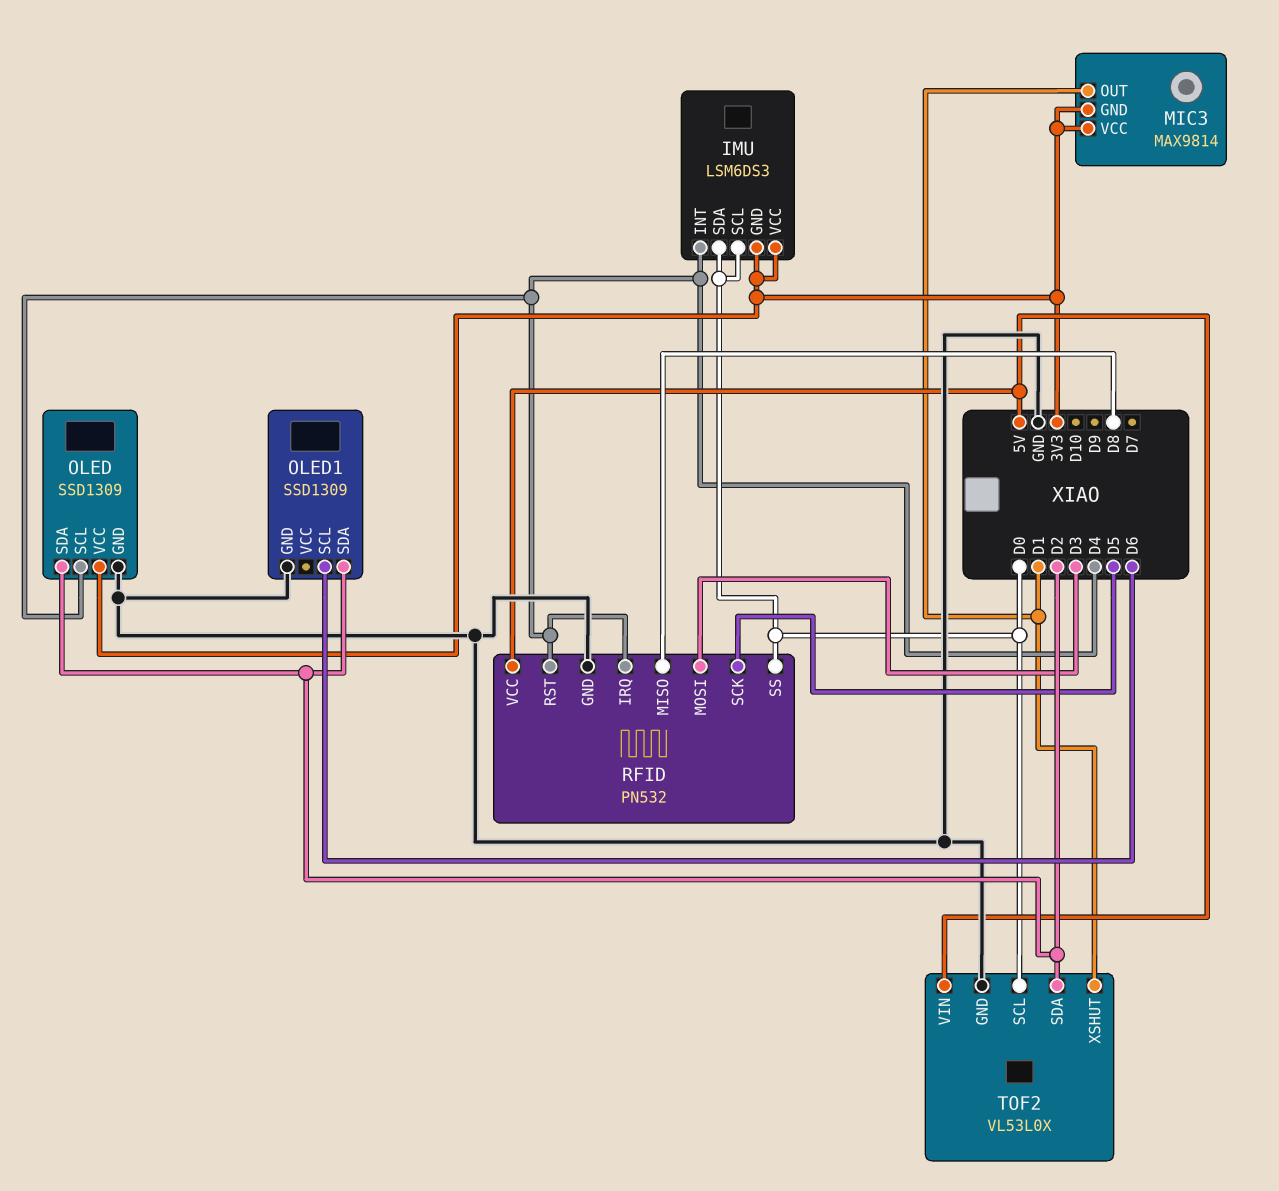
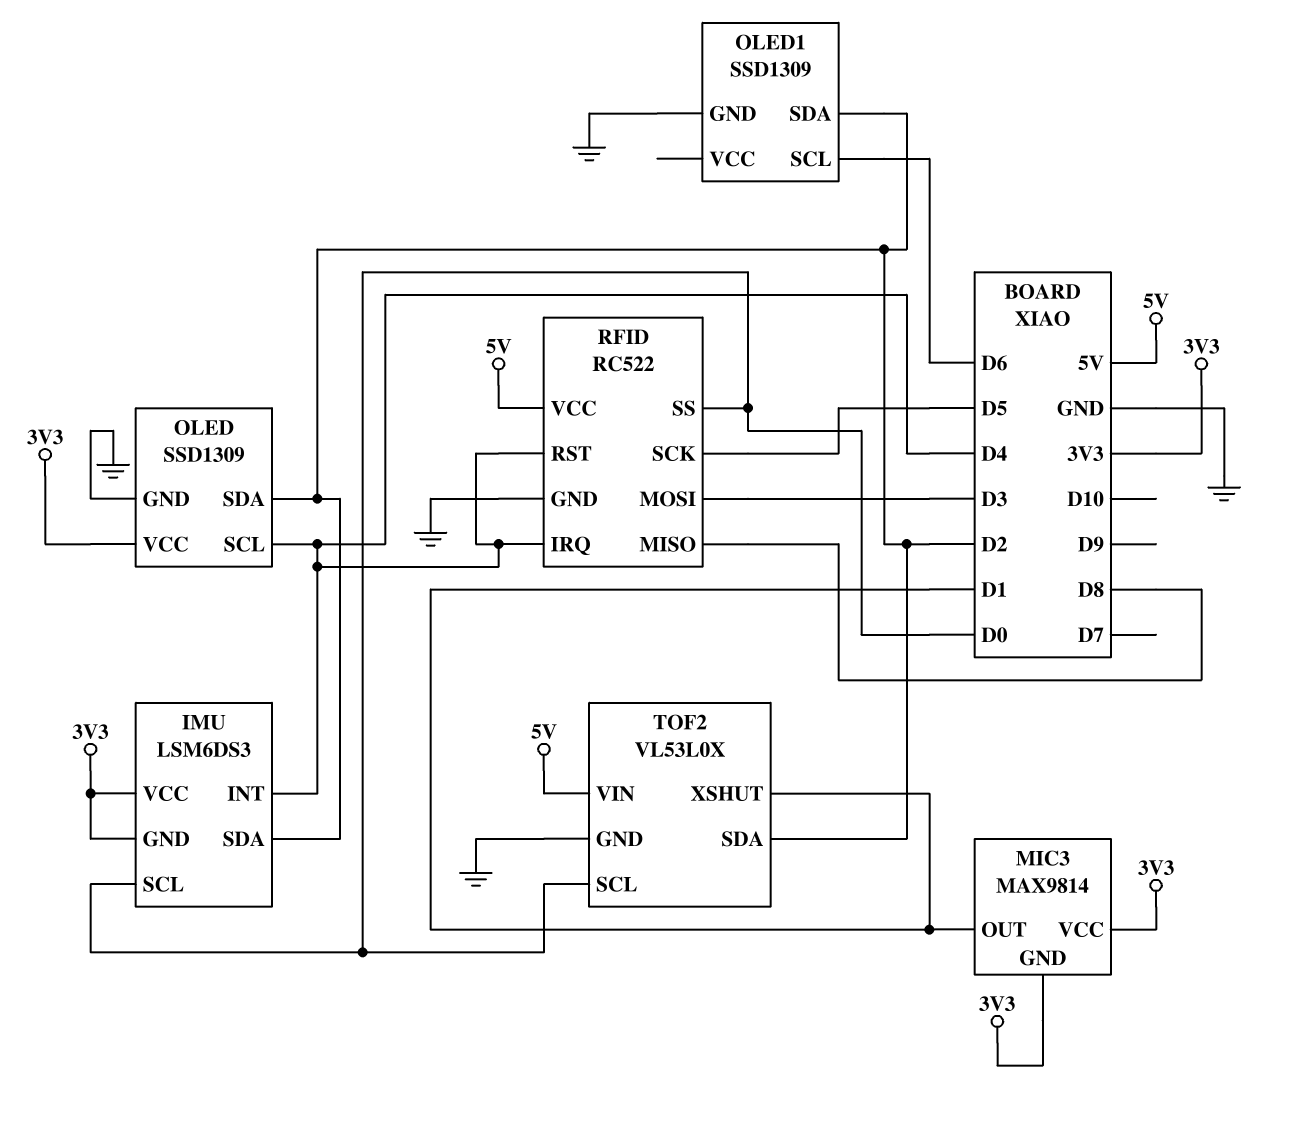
IMU pin SDA: D0 -> D2
RFID: PN532 -> RC522

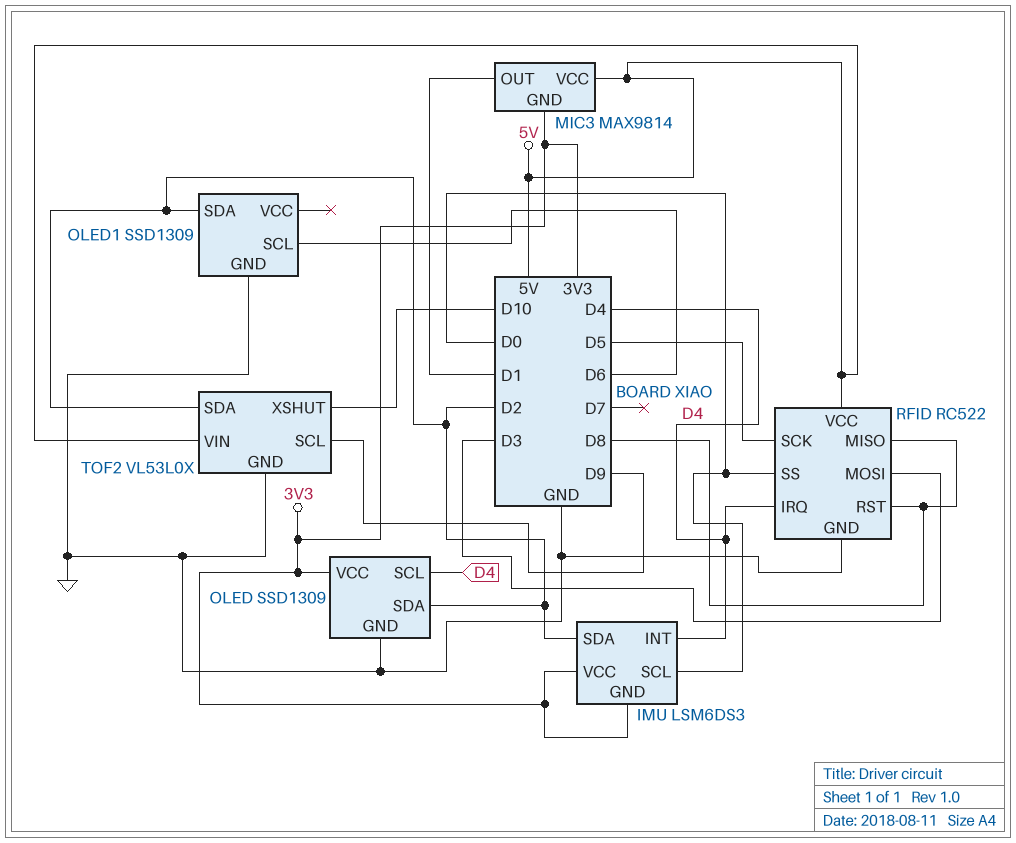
MIC3 pin VCC: 3V3 -> 5V
RFID pin RST: D4 -> D8
TOF2 pin SCL: D0 -> D9
TOF2 pin XSHUT: D1 -> D10

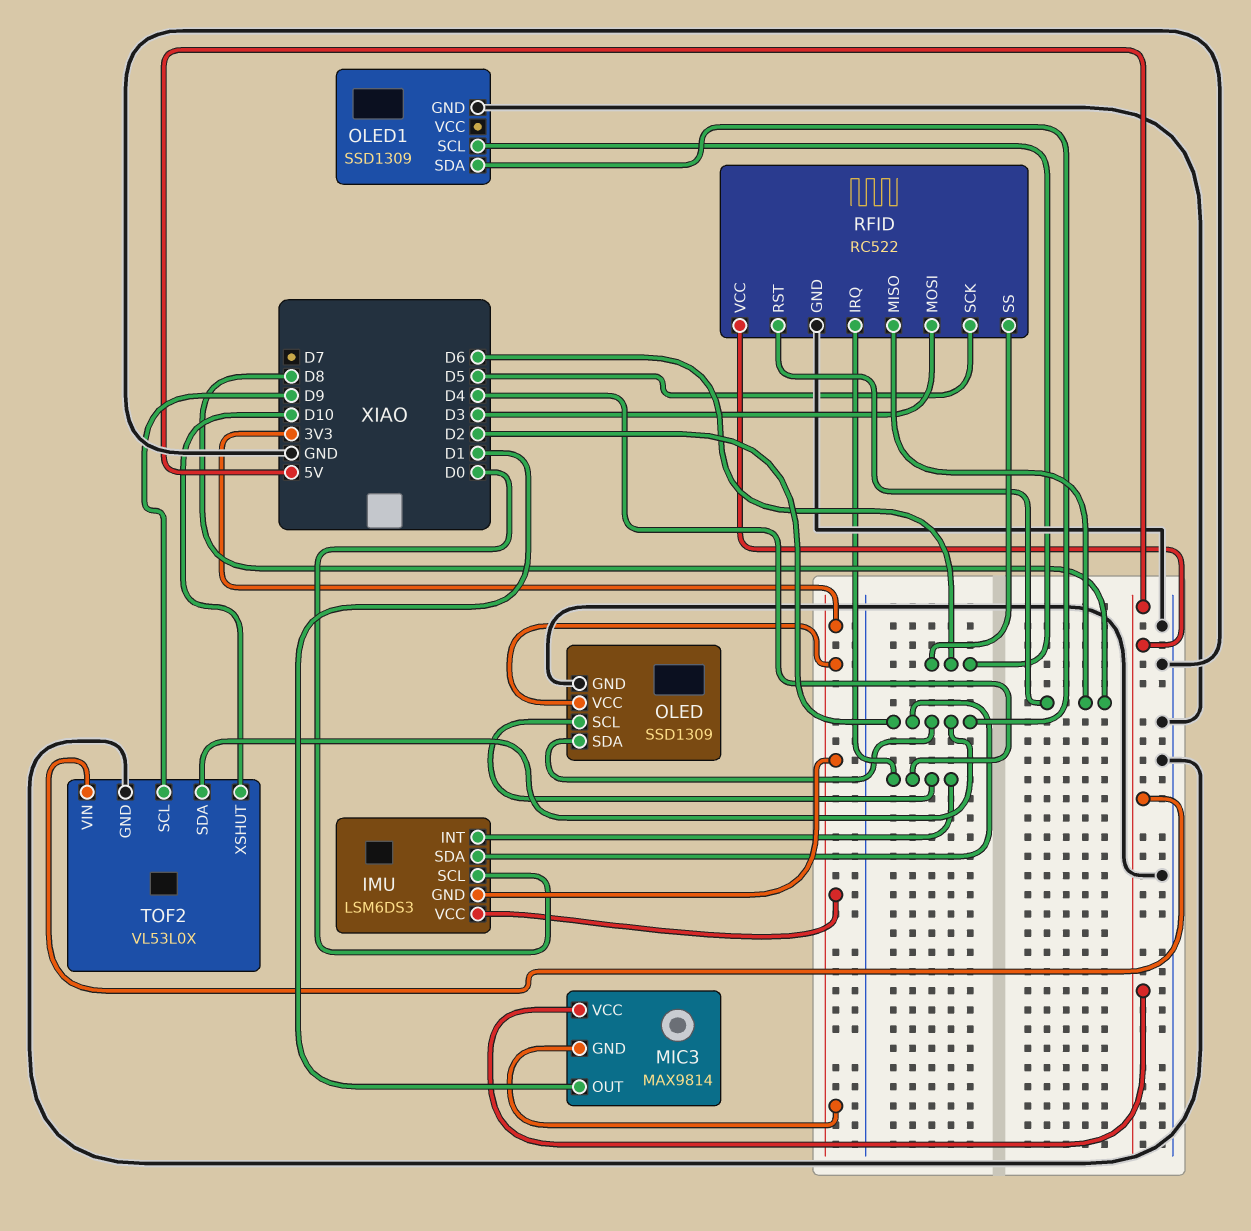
RFID pin SS: D0 -> D6

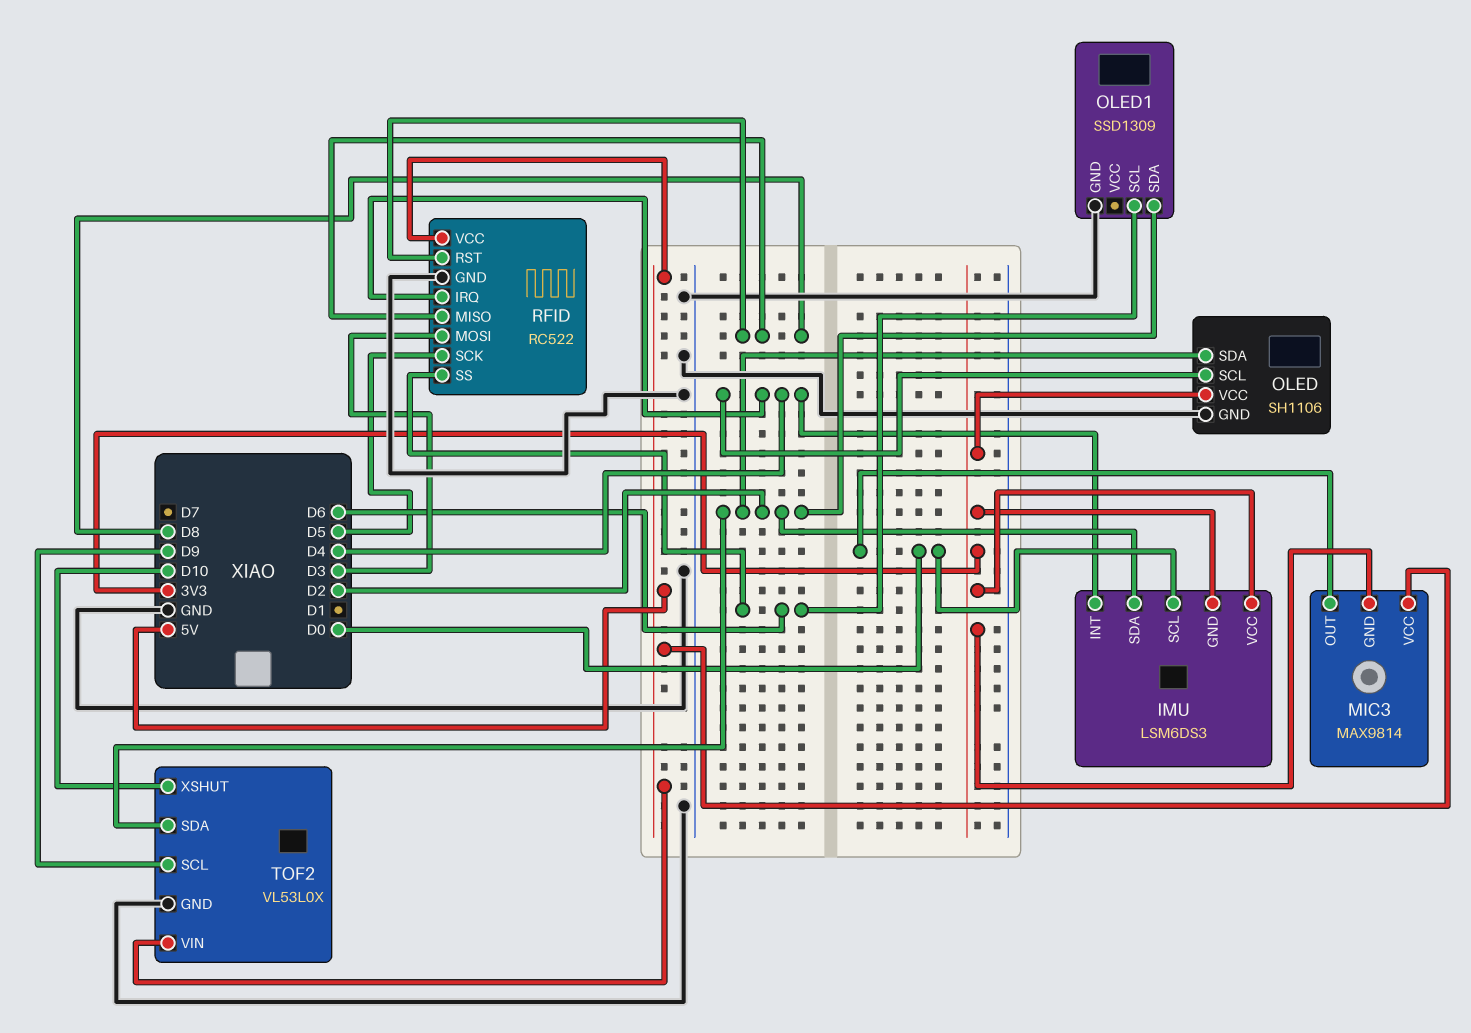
MIC3 pin OUT: D1 -> D0
OLED: SSD1309 -> SH1106

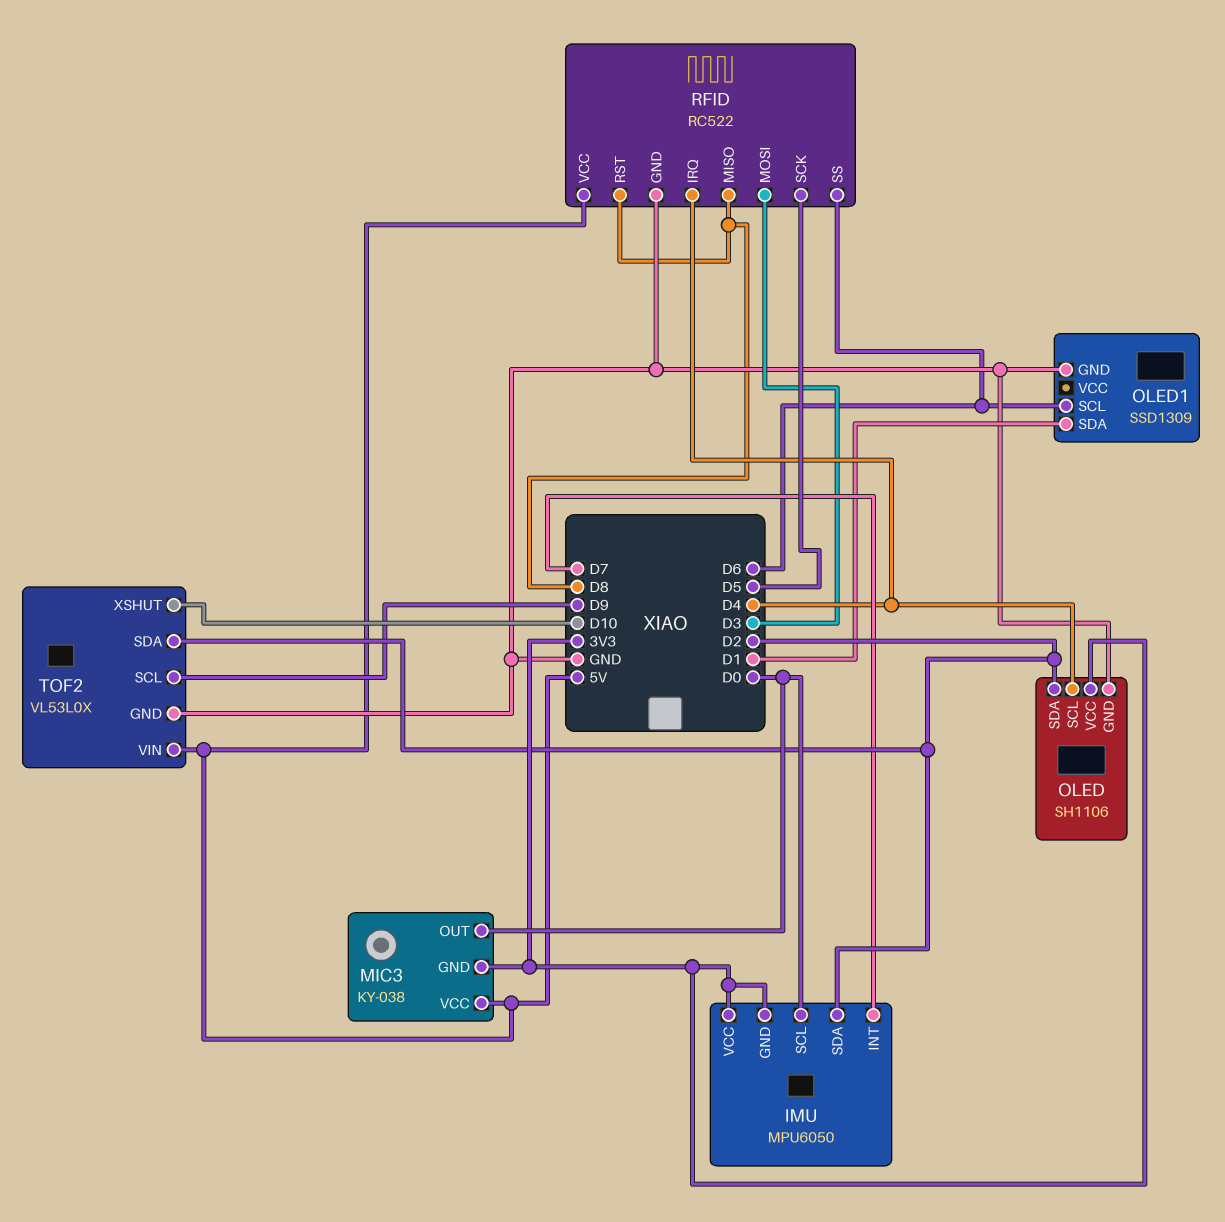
IMU: LSM6DS3 -> MPU6050
IMU pin INT: D4 -> D7
MIC3: MAX9814 -> KY-038
OLED1 pin SDA: D2 -> D1

